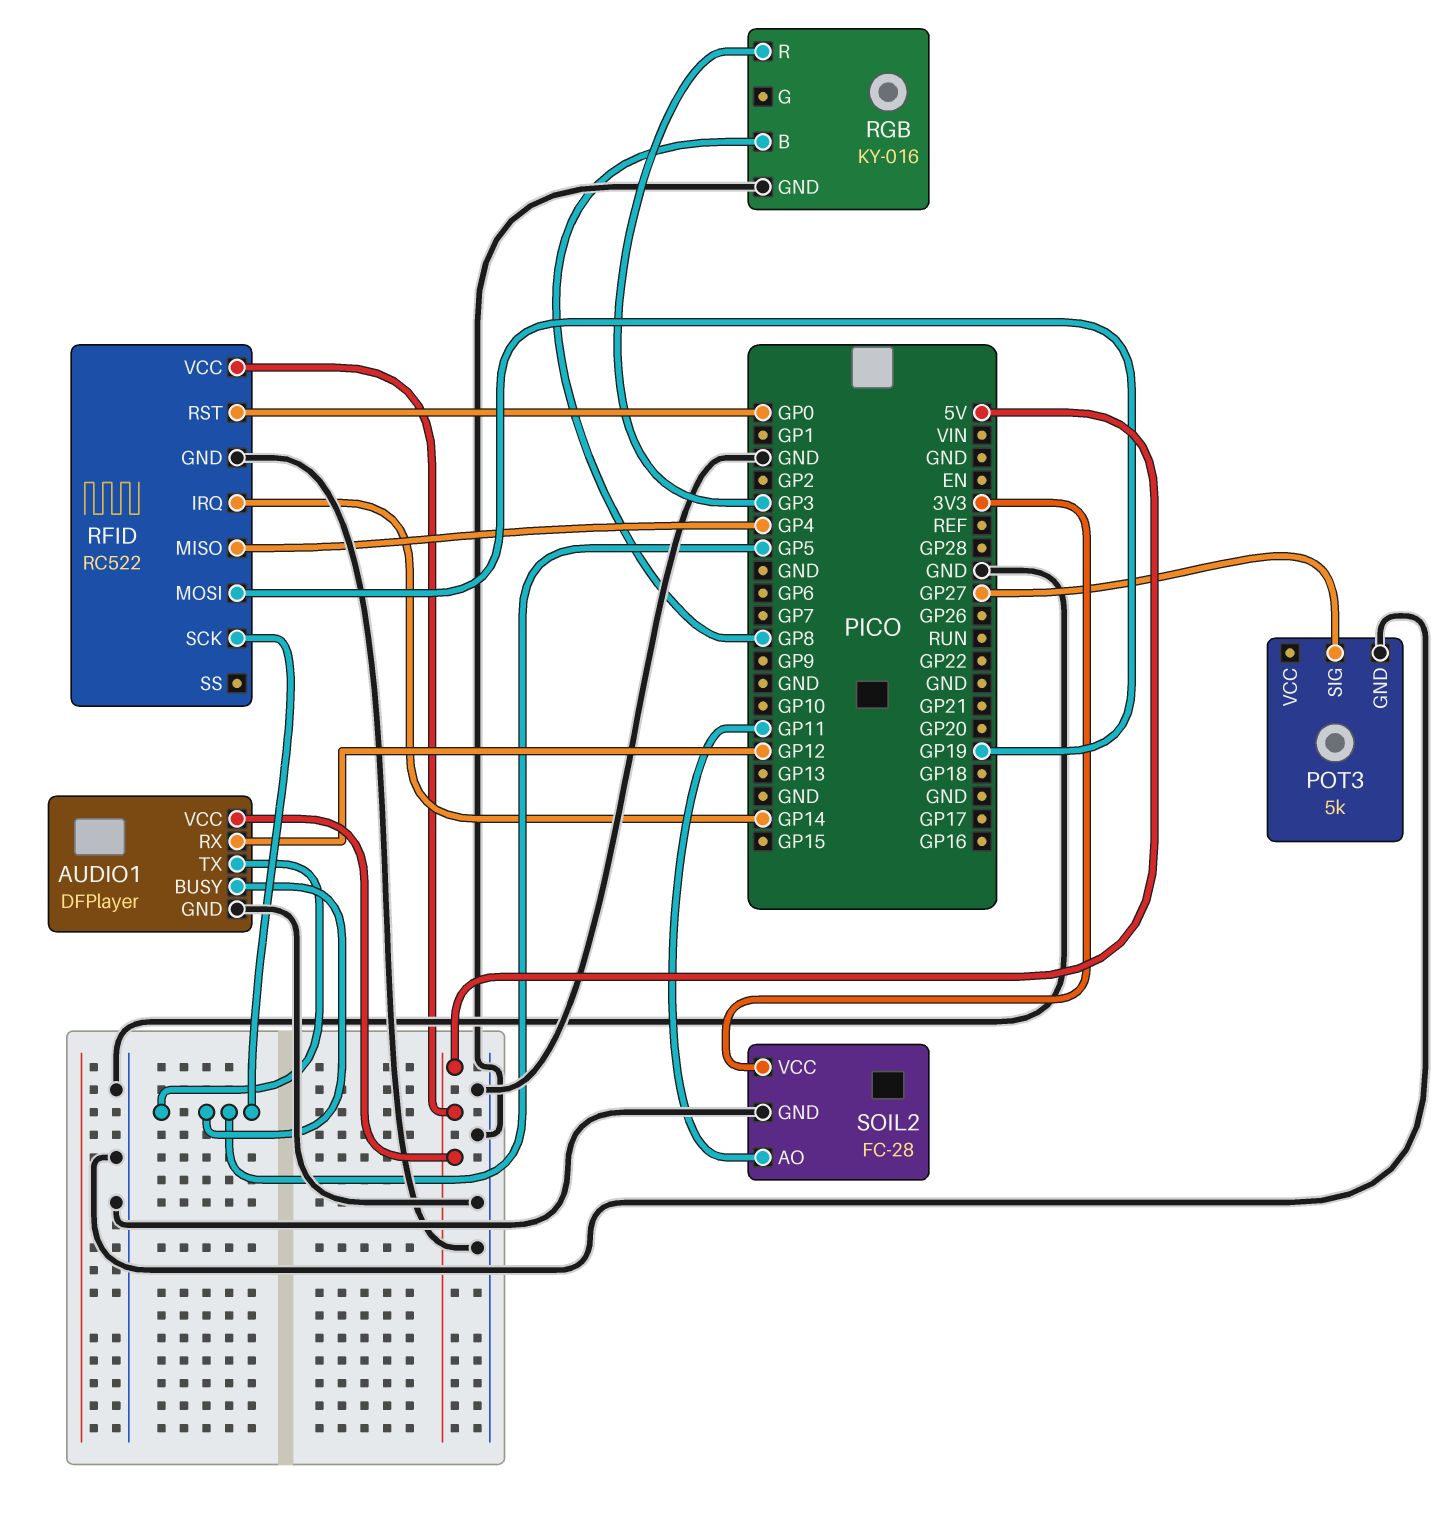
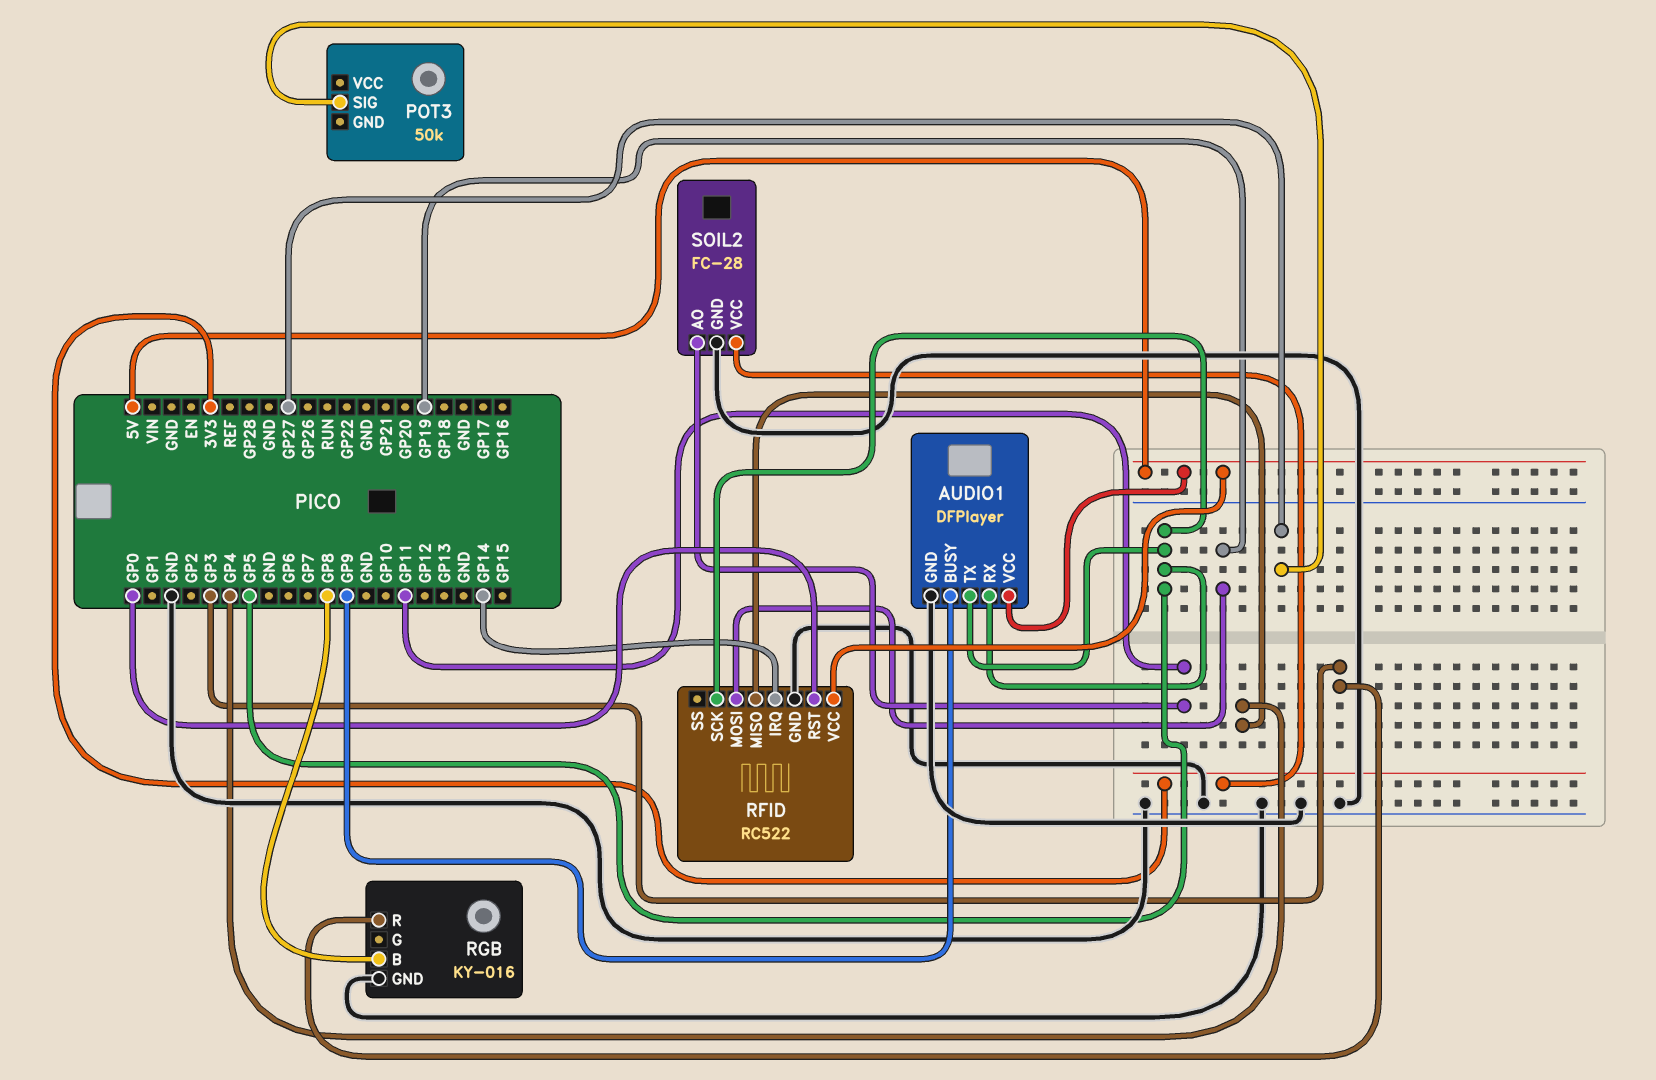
AUDIO1 pin BUSY: GP5 -> GP9
AUDIO1 pin RX: GP12 -> GP5
POT3: 5k -> 50k
POT3 pin GND: GND -> none

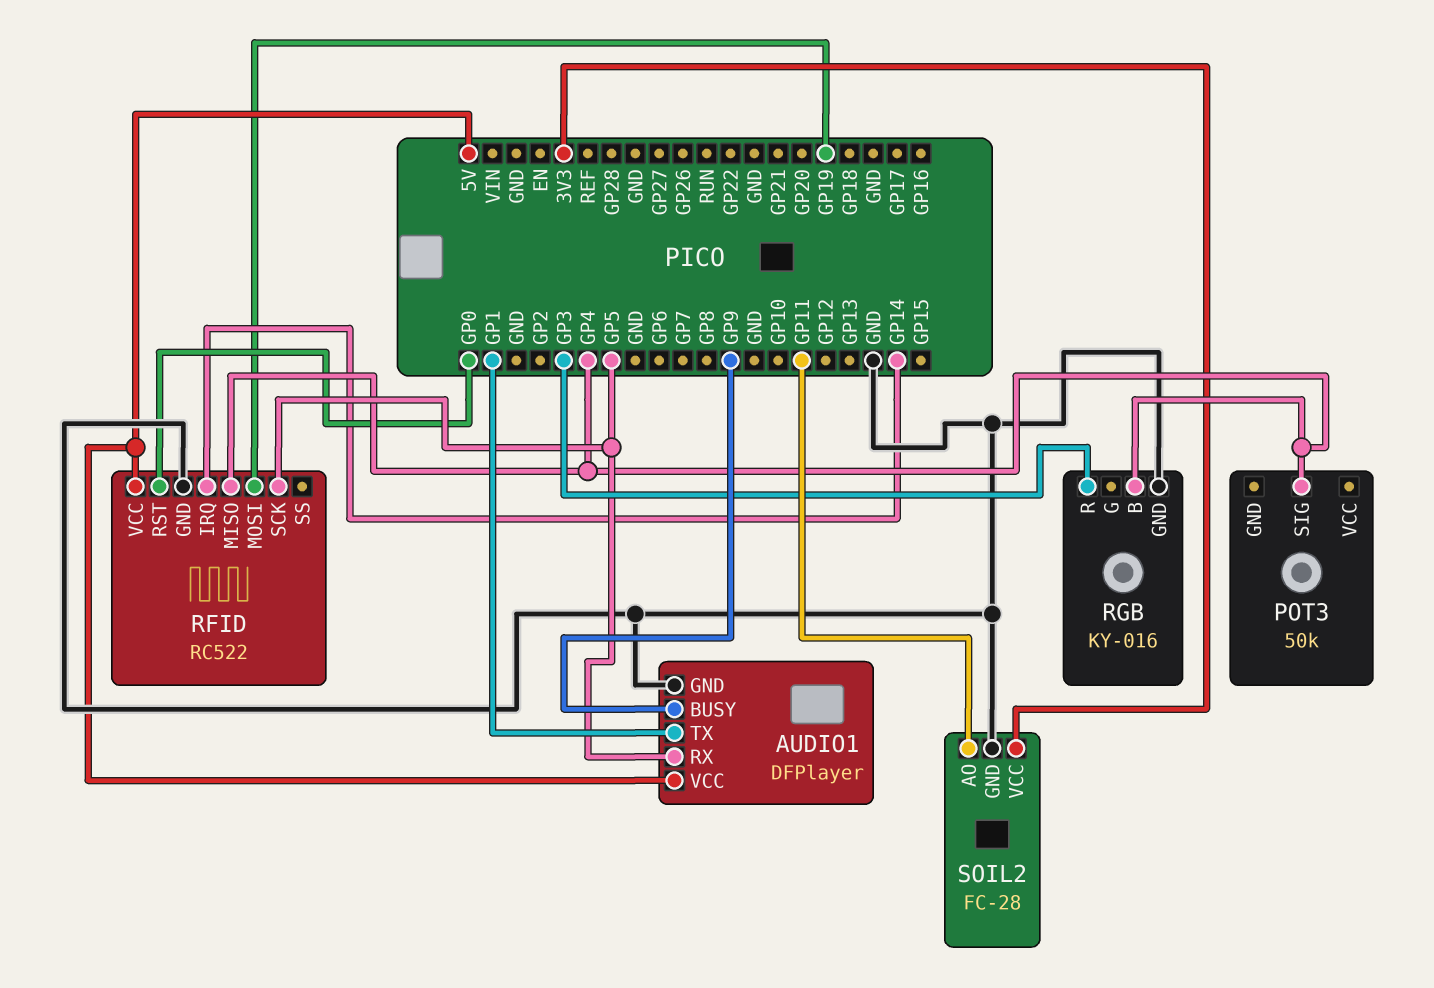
AUDIO1 pin TX: GP5 -> GP1
POT3 pin SIG: GP27 -> GP4
RGB pin B: GP8 -> GP4

